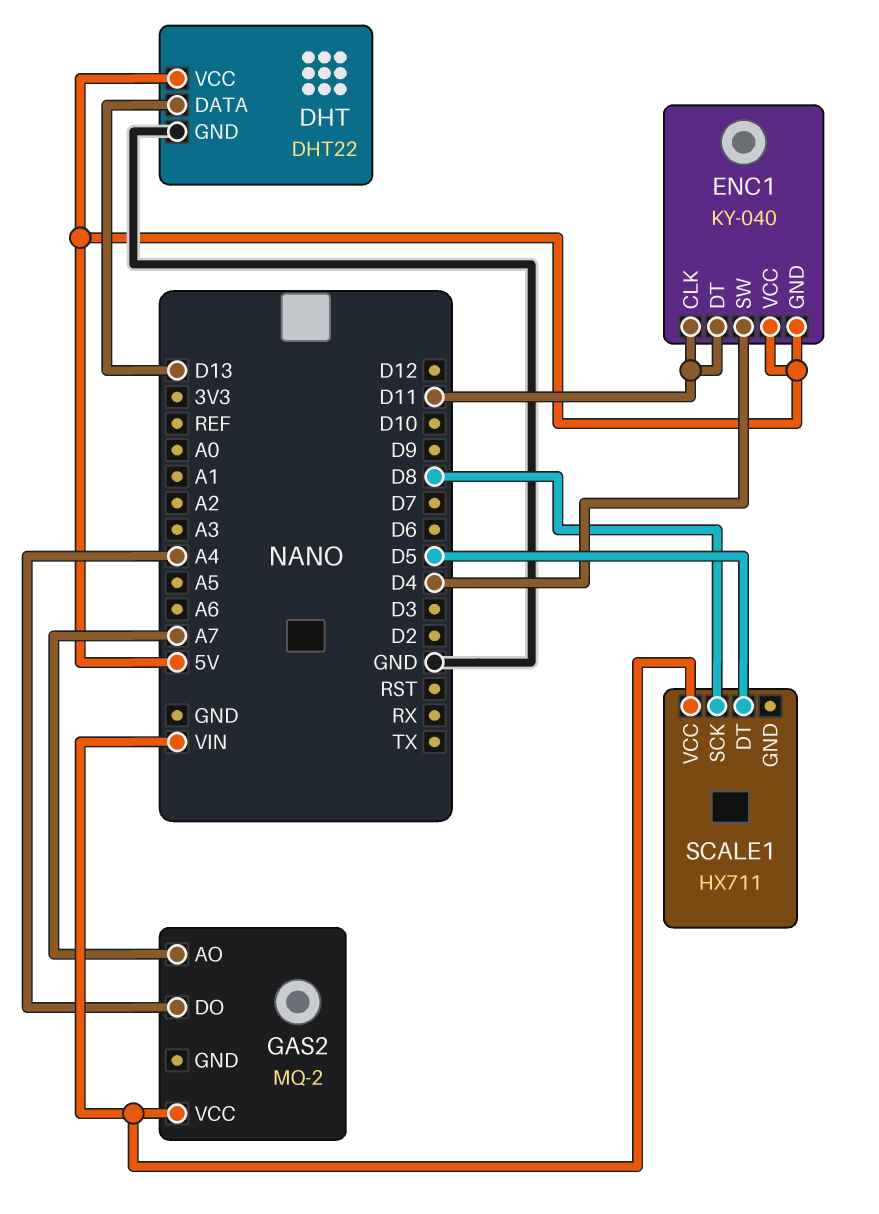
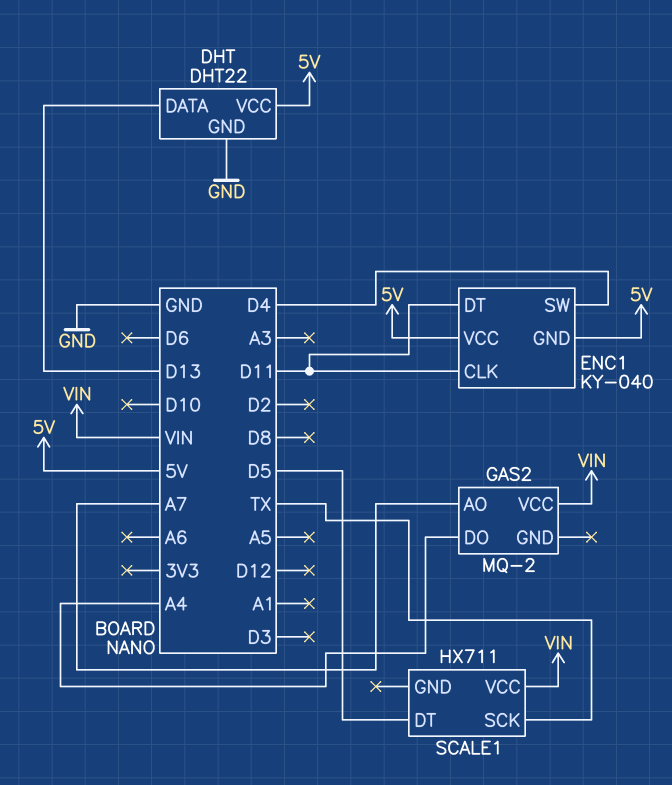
SCALE1 pin SCK: D8 -> TX

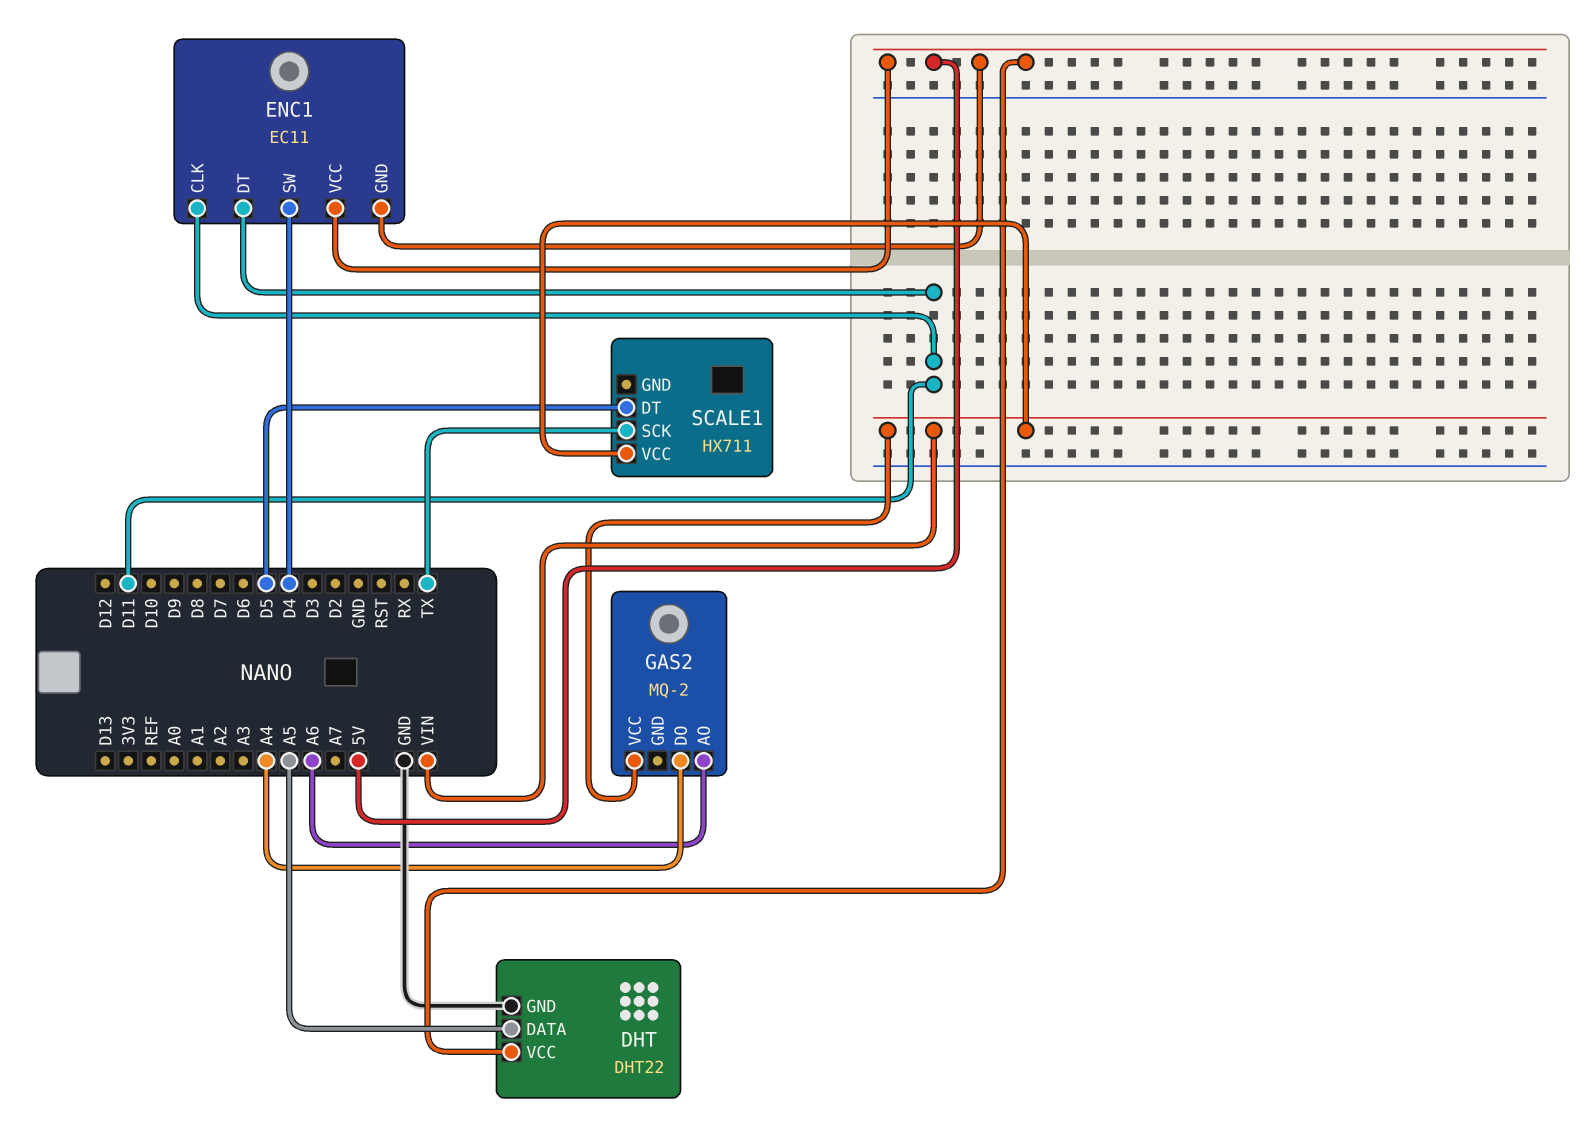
DHT pin DATA: D13 -> A5
ENC1: KY-040 -> EC11
GAS2 pin AO: A7 -> A6

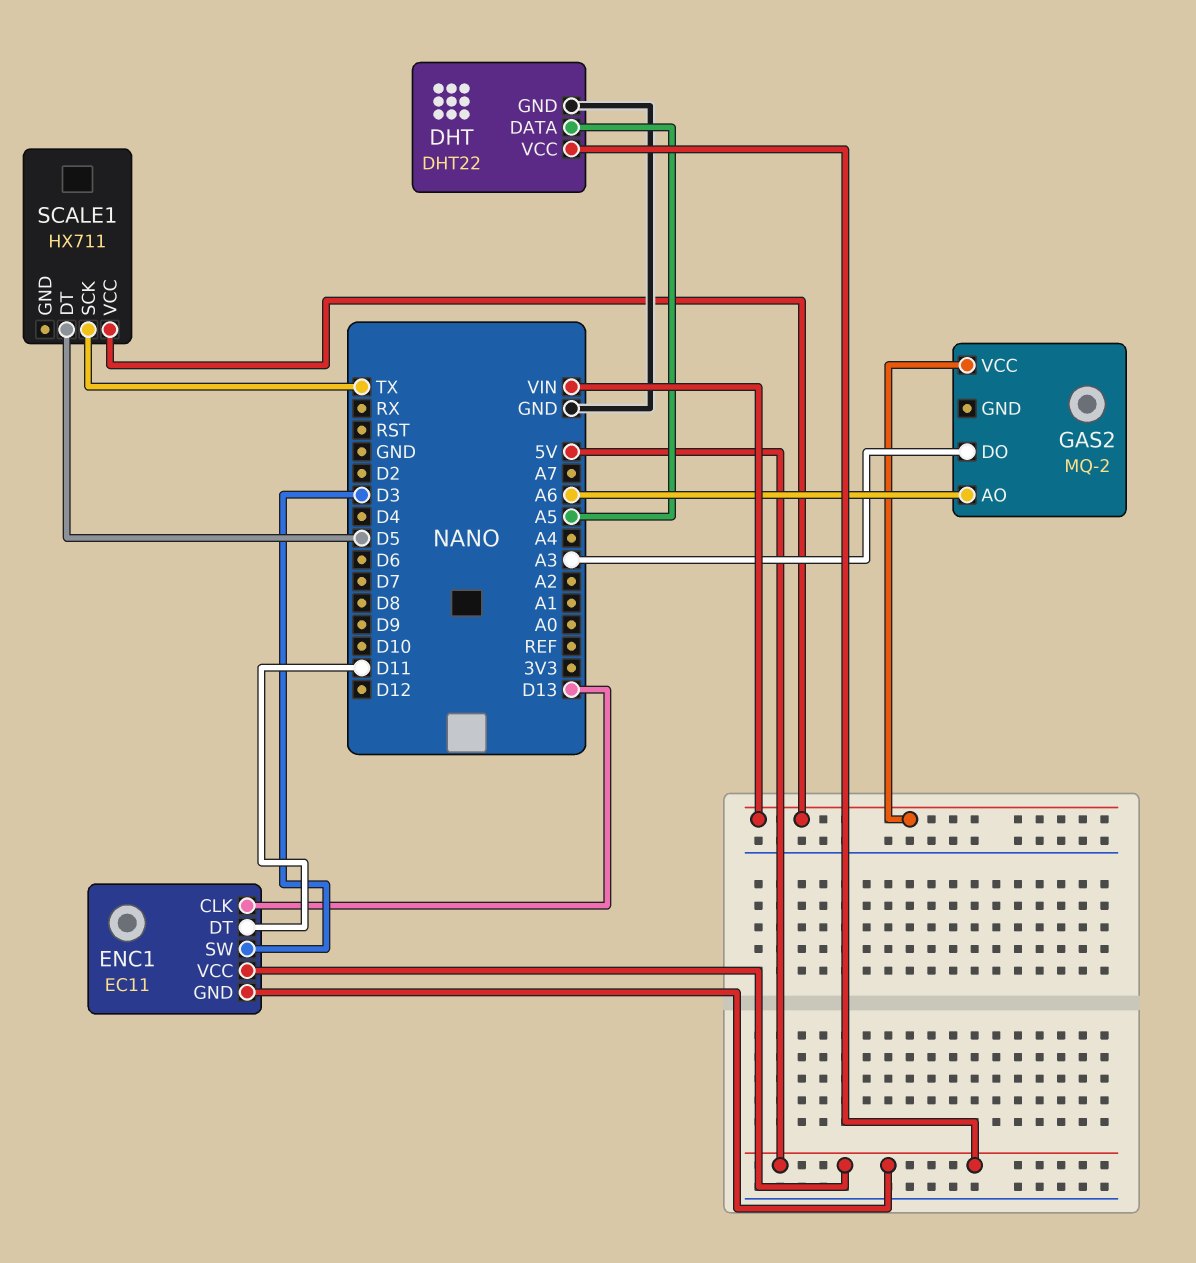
ENC1 pin CLK: D11 -> D13
ENC1 pin SW: D4 -> D3
GAS2 pin DO: A4 -> A3

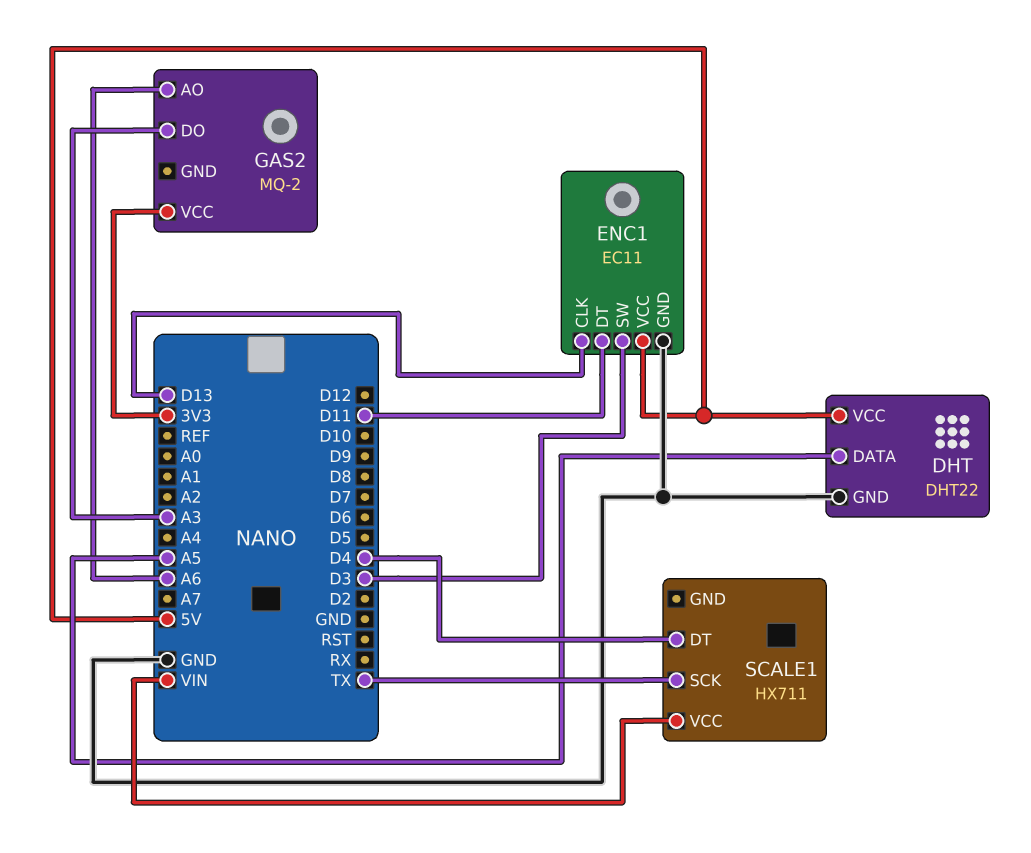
ENC1 pin GND: 5V -> GND
GAS2 pin VCC: VIN -> 3V3
SCALE1 pin DT: D5 -> D4

